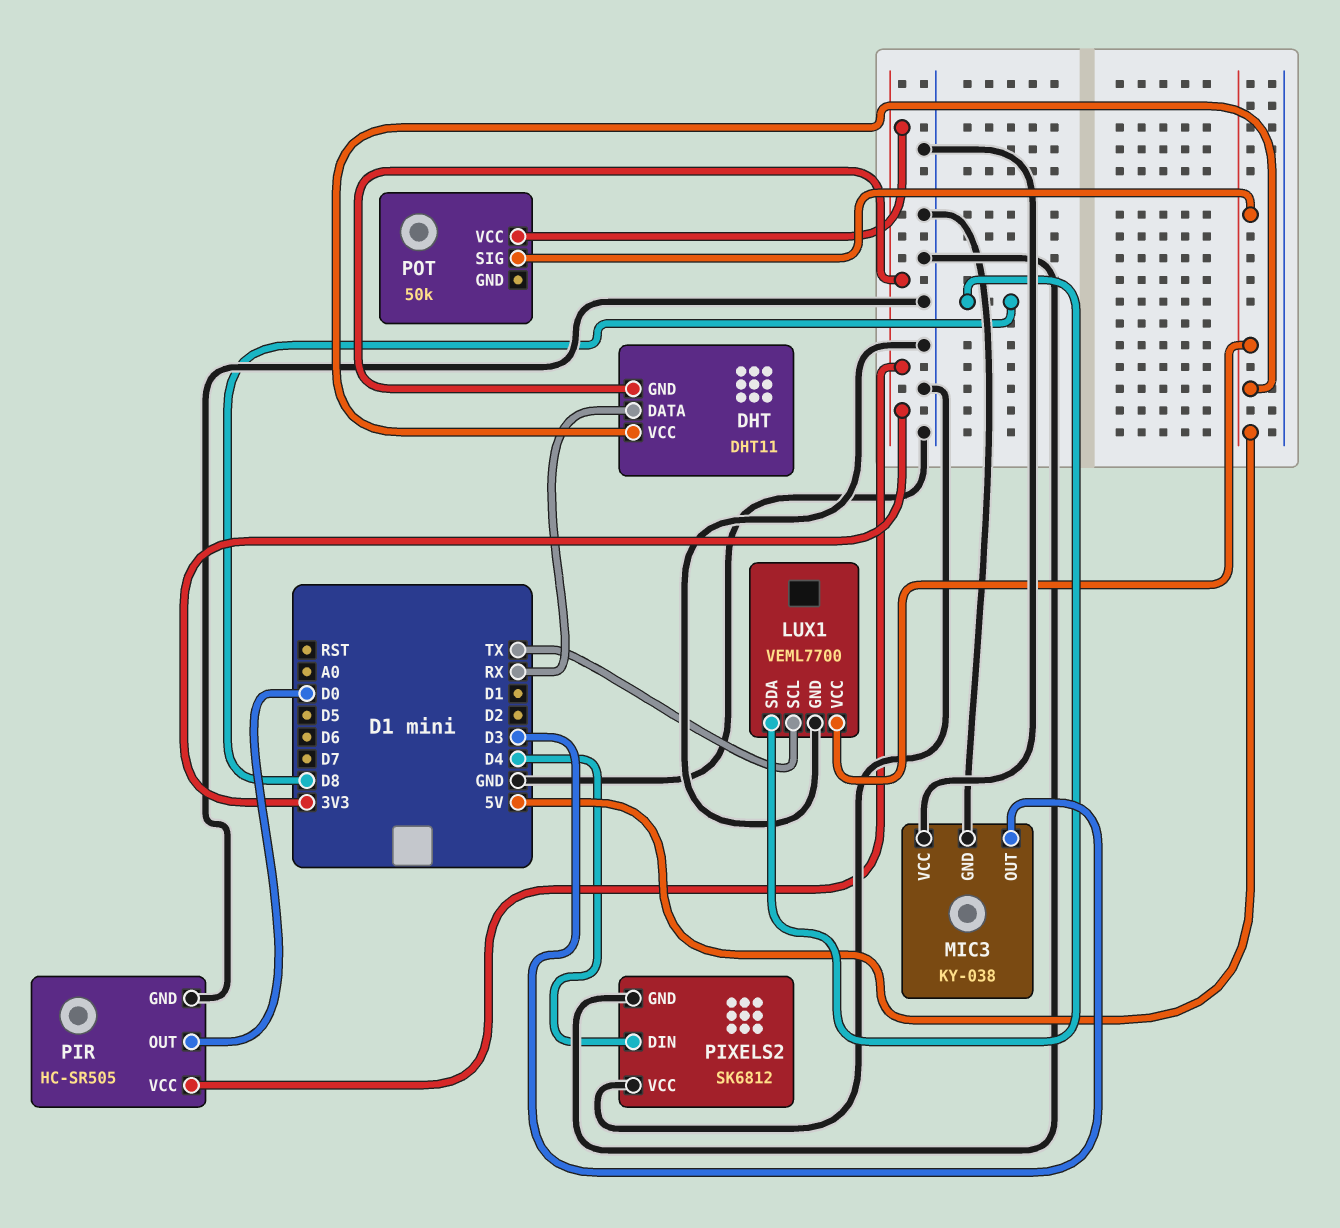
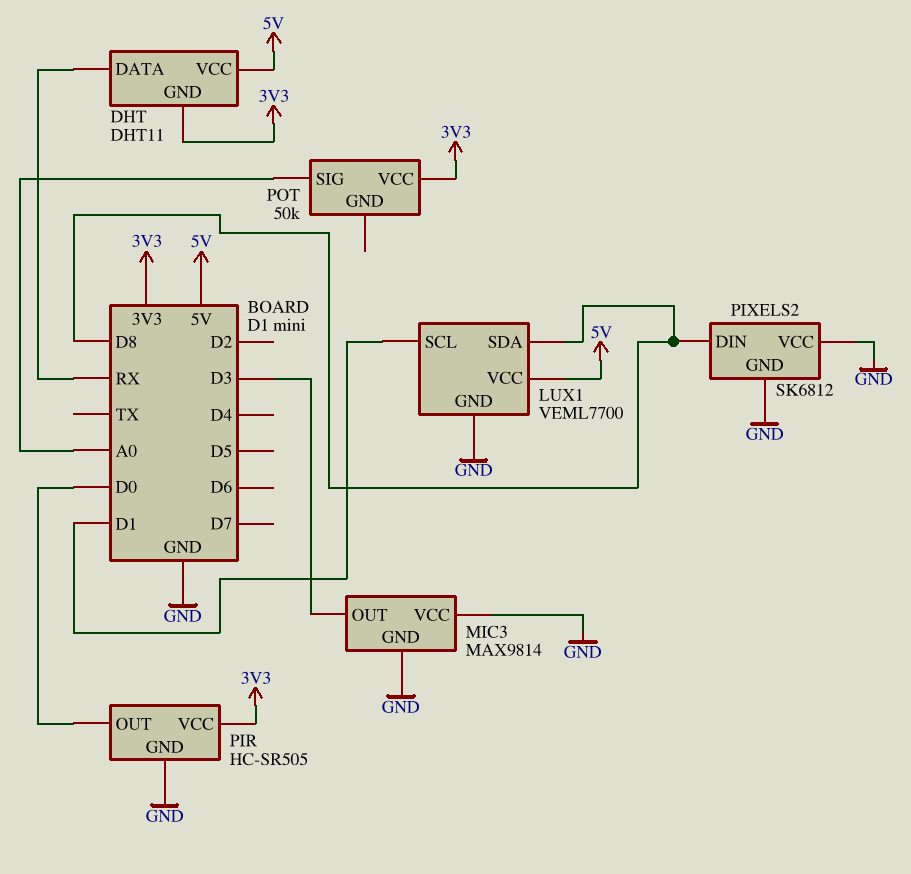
LUX1 pin SCL: TX -> D1
MIC3: KY-038 -> MAX9814
PIXELS2 pin DIN: D4 -> D8
POT pin SIG: 5V -> A0

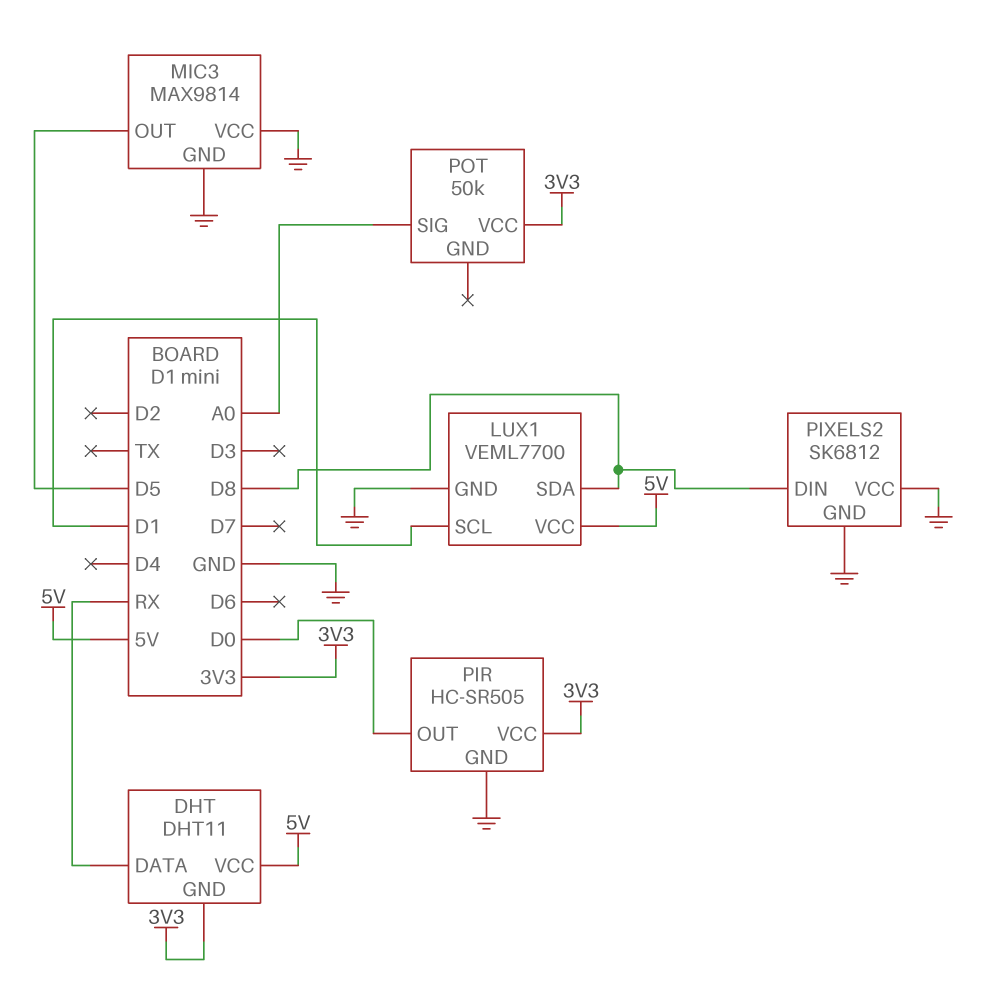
MIC3 pin OUT: D3 -> D5

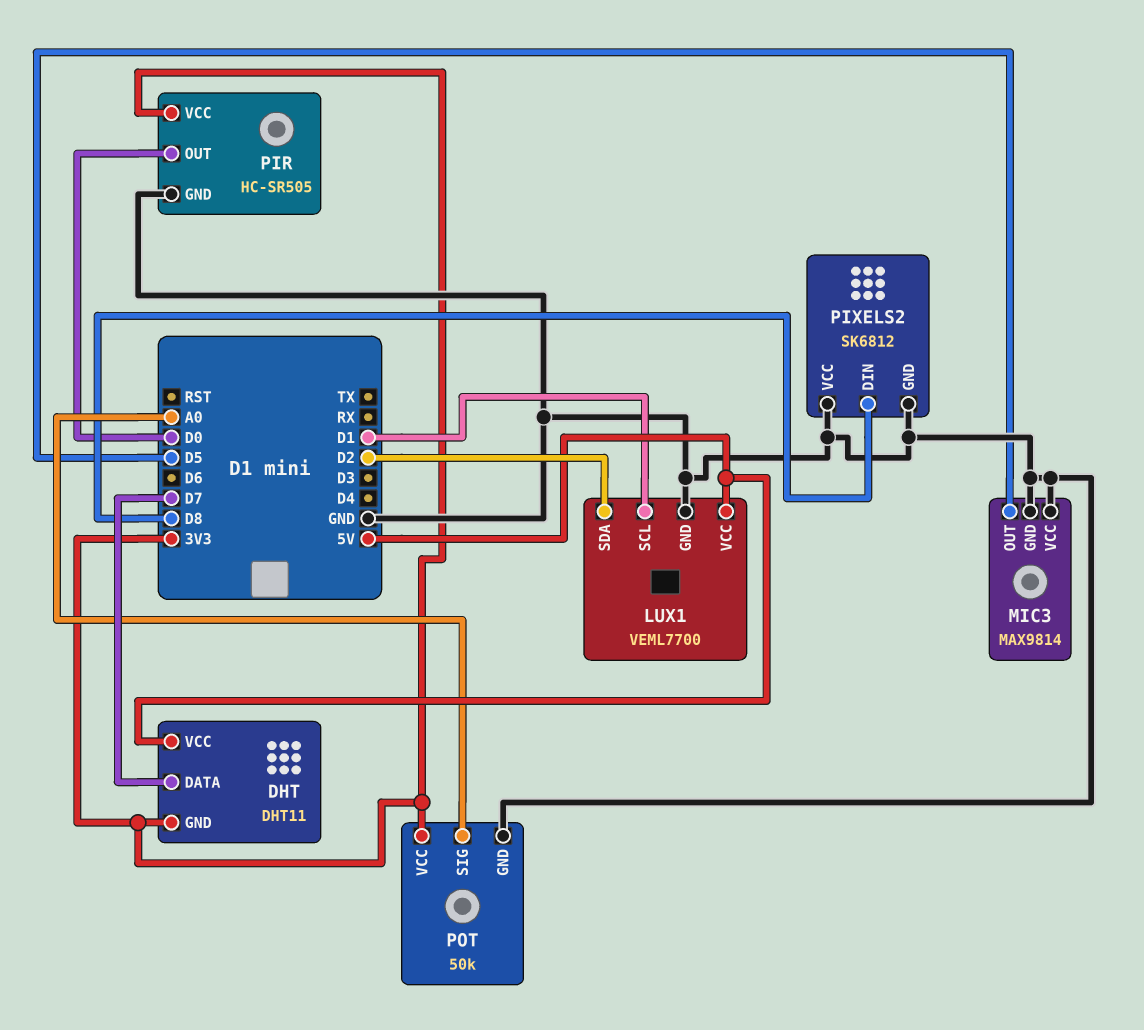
DHT pin DATA: RX -> D7
LUX1 pin SDA: D8 -> D2
POT pin GND: none -> GND

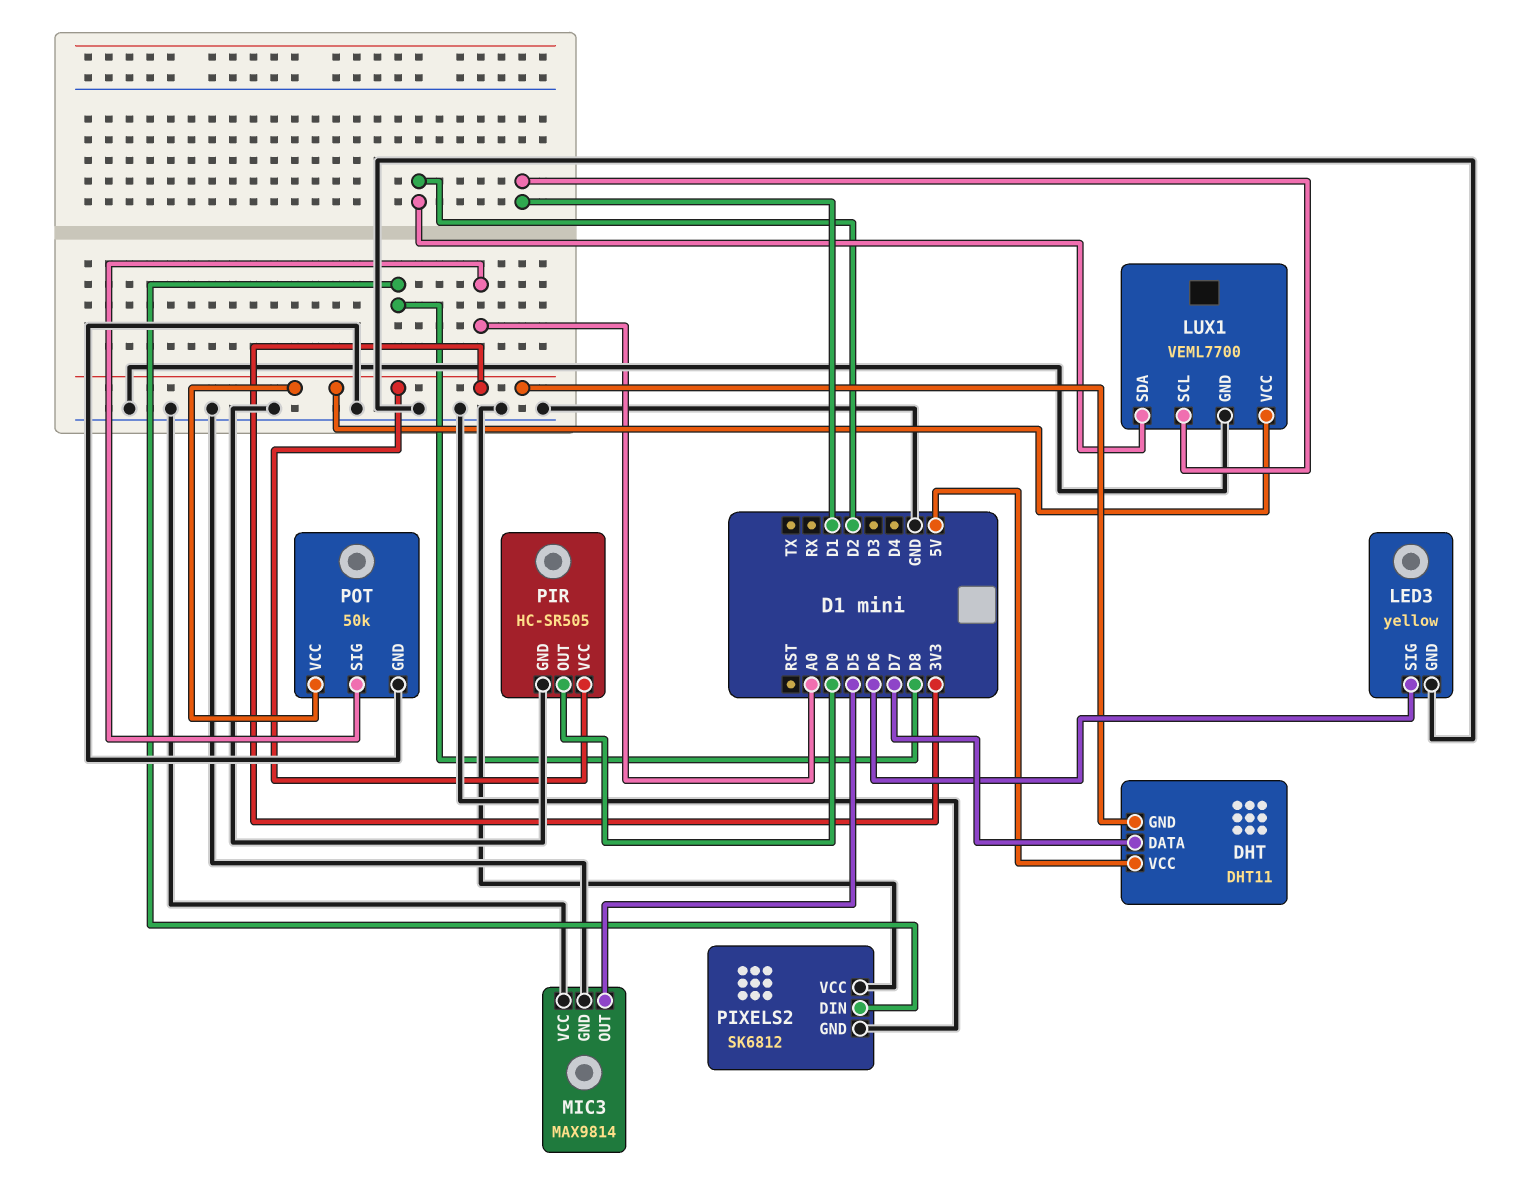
LED3: none -> yellow
LED3 pin GND: none -> GND
LED3 pin SIG: none -> D6
LUX1 pin VCC: 5V -> 3V3

